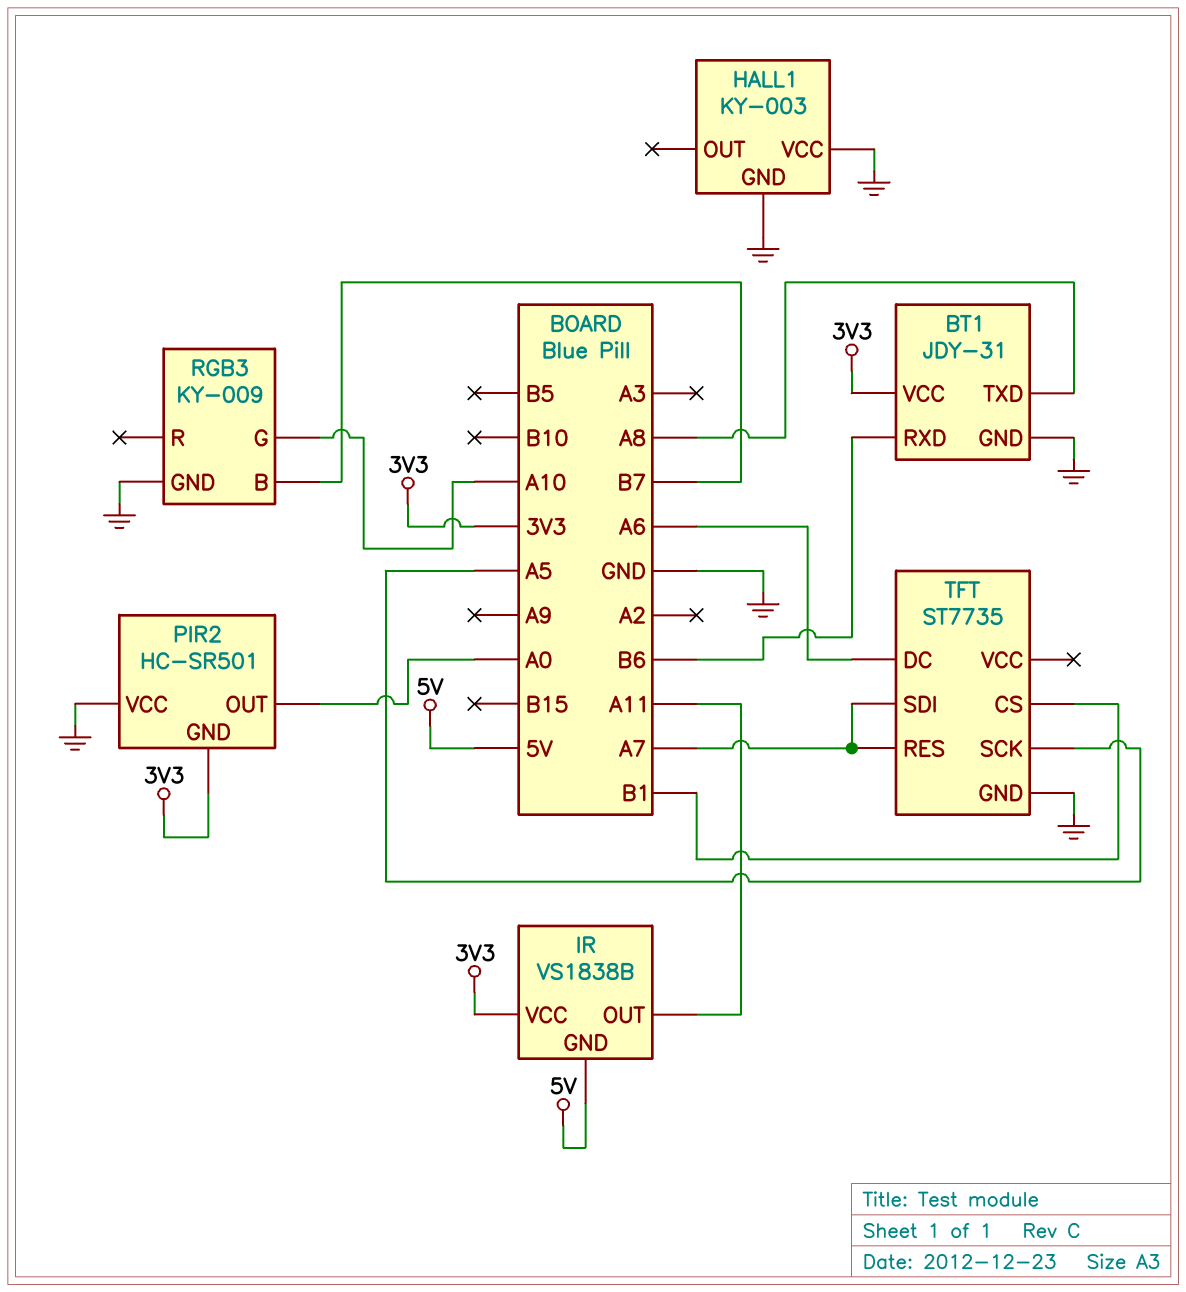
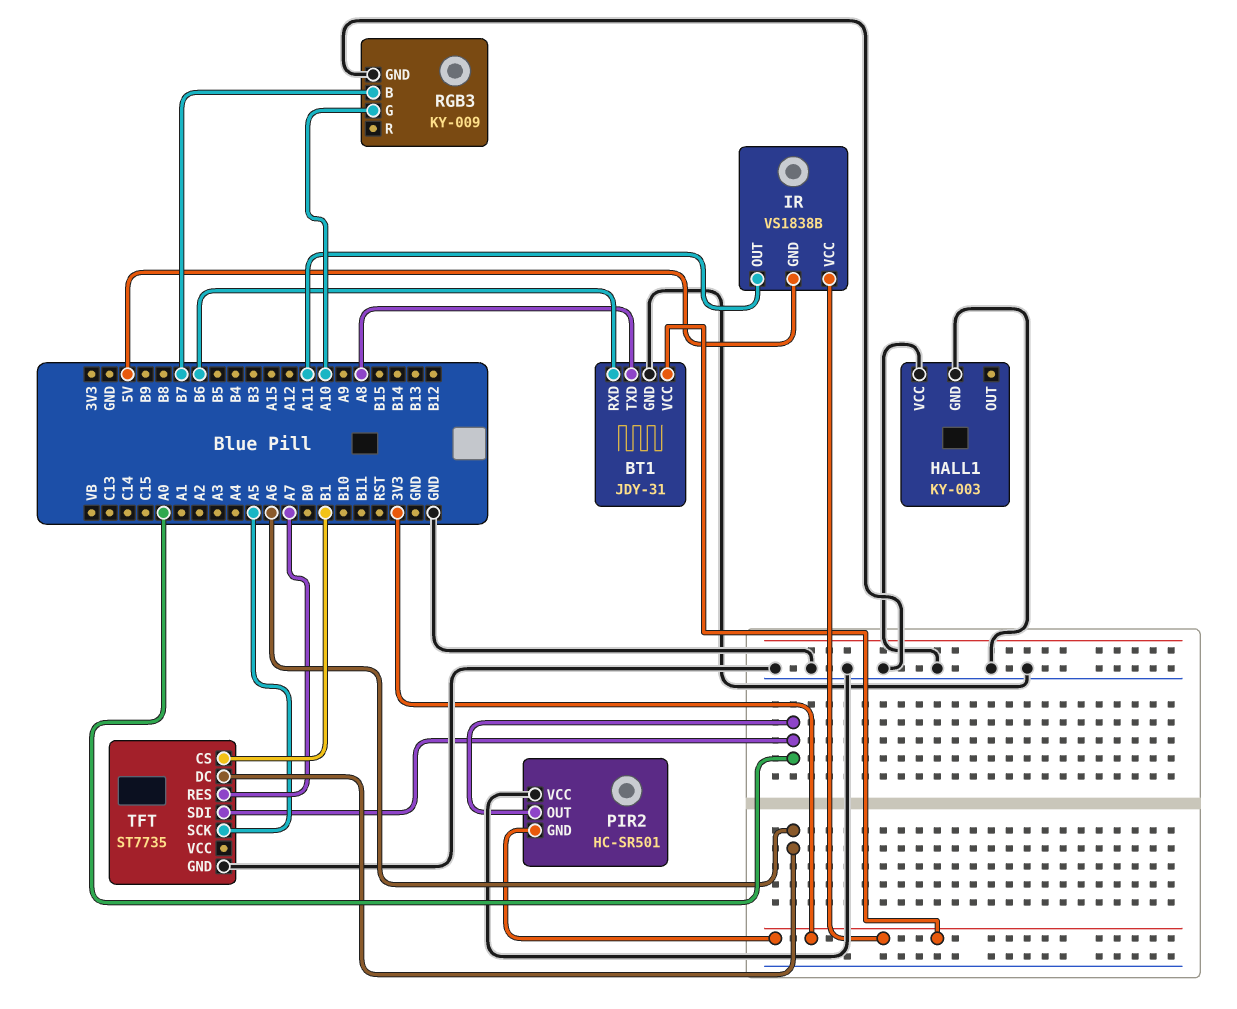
TFT pin SDI: A7 -> A0

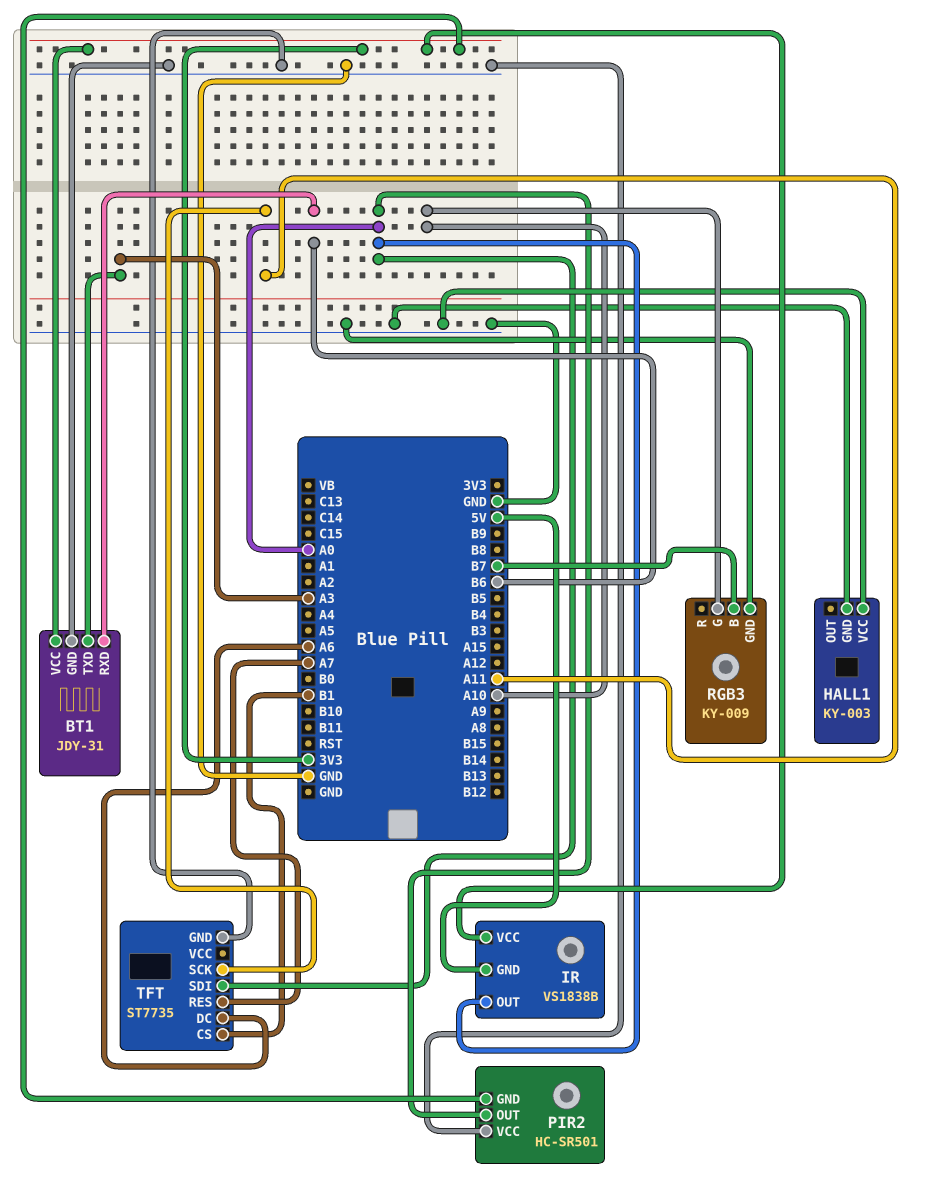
BT1 pin TXD: A8 -> A3
IR pin OUT: A11 -> A0
TFT pin SCK: A5 -> A11

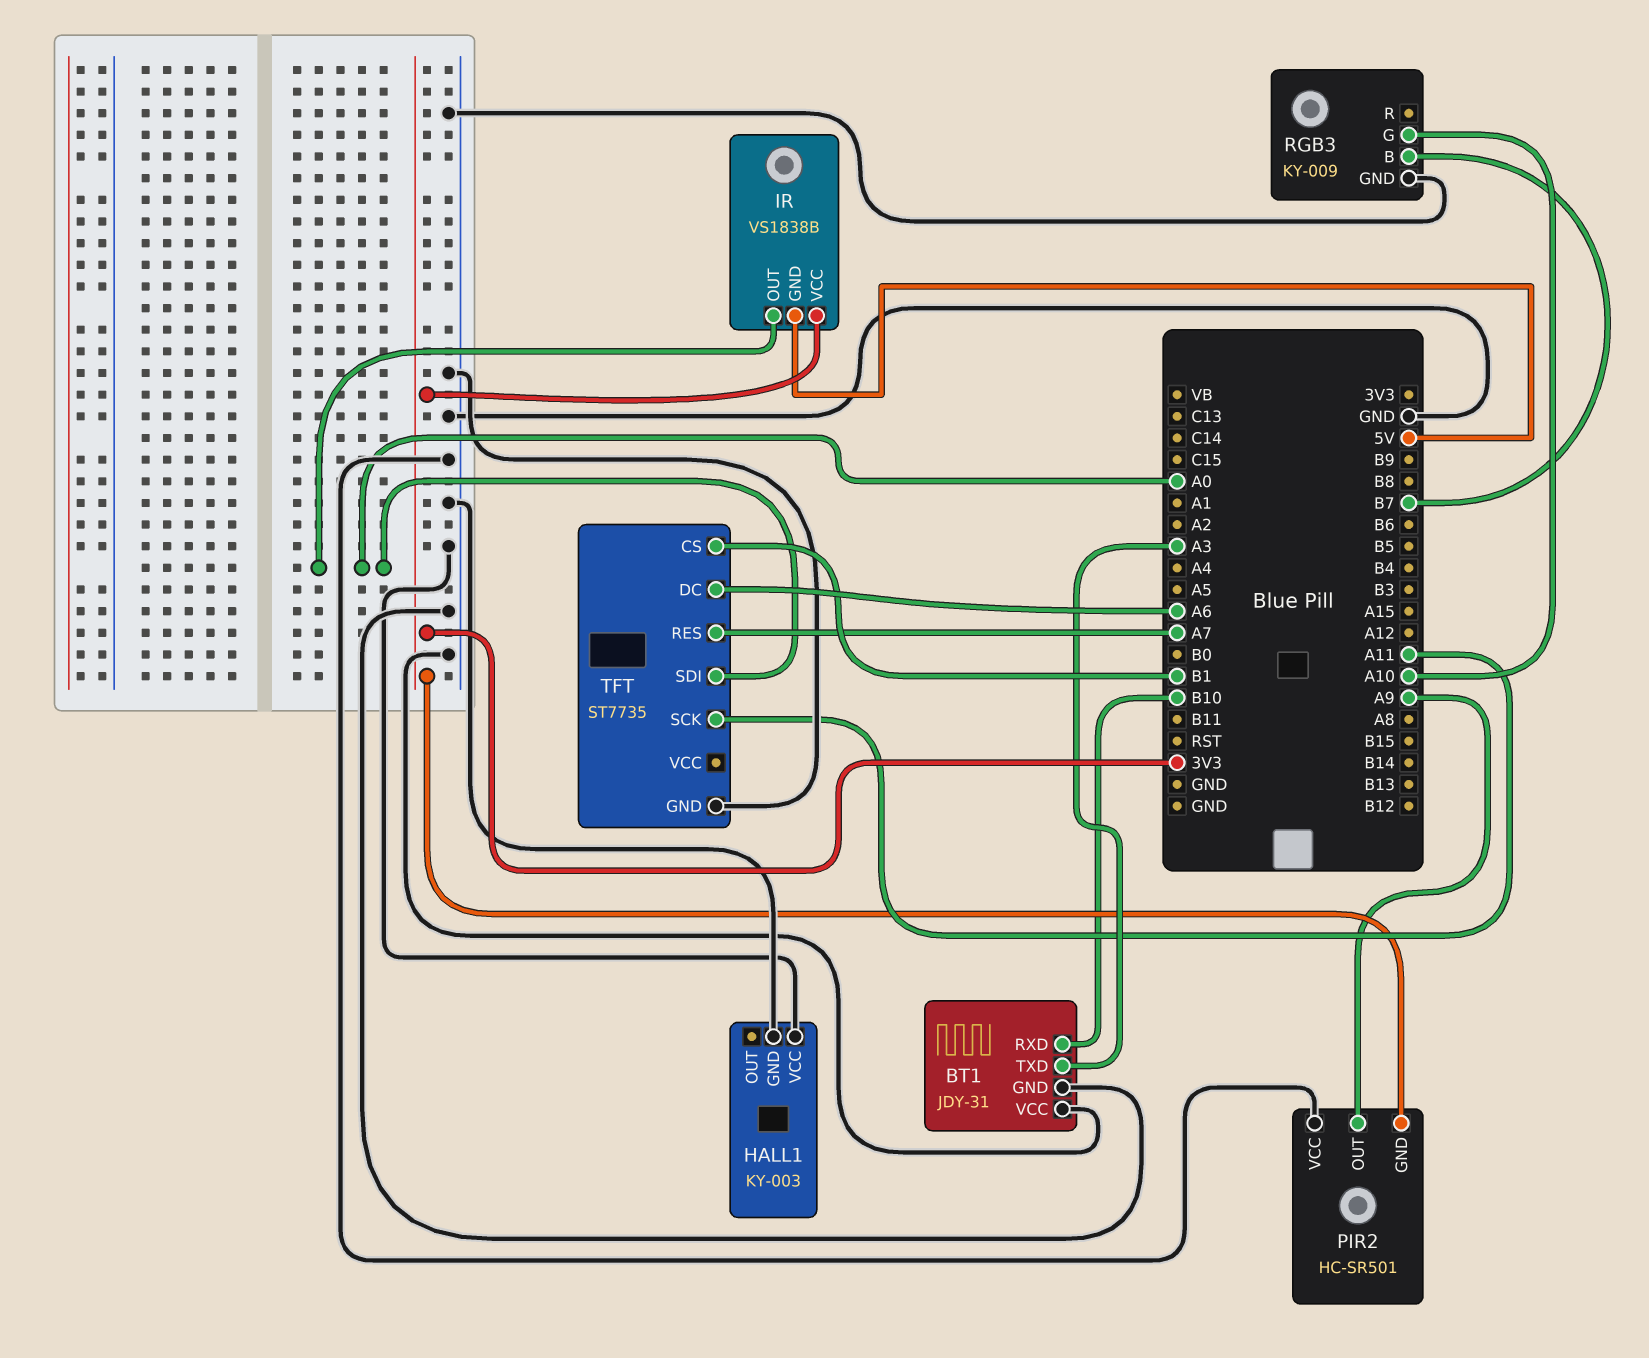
BT1 pin RXD: B6 -> B10
BT1 pin VCC: 3V3 -> GND
PIR2 pin OUT: A0 -> A9

